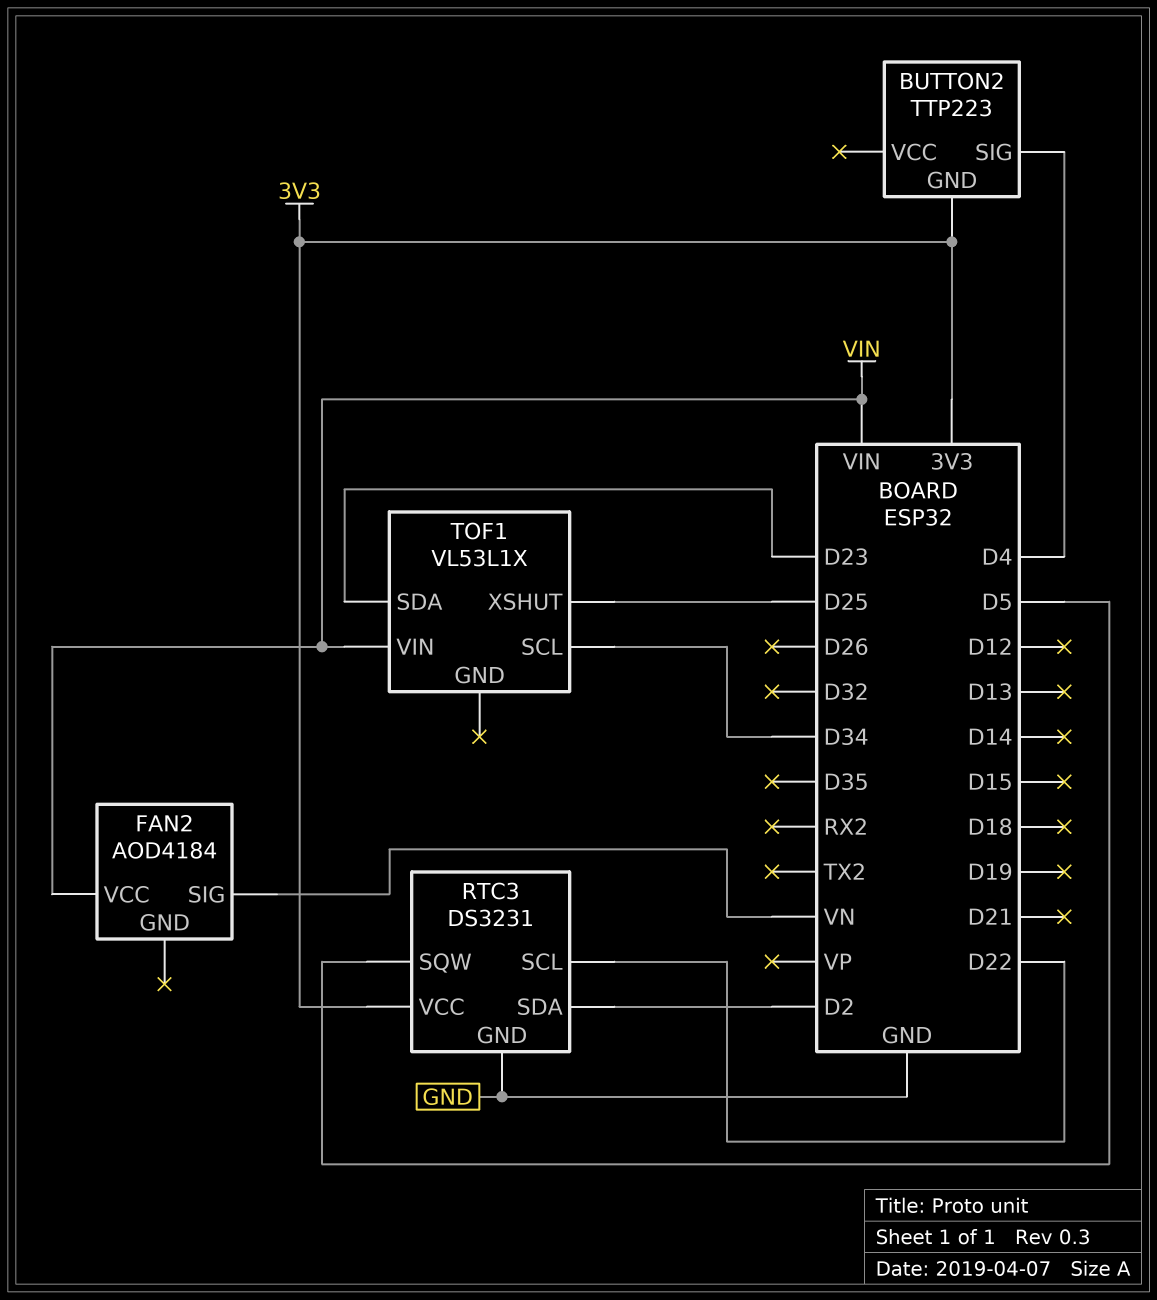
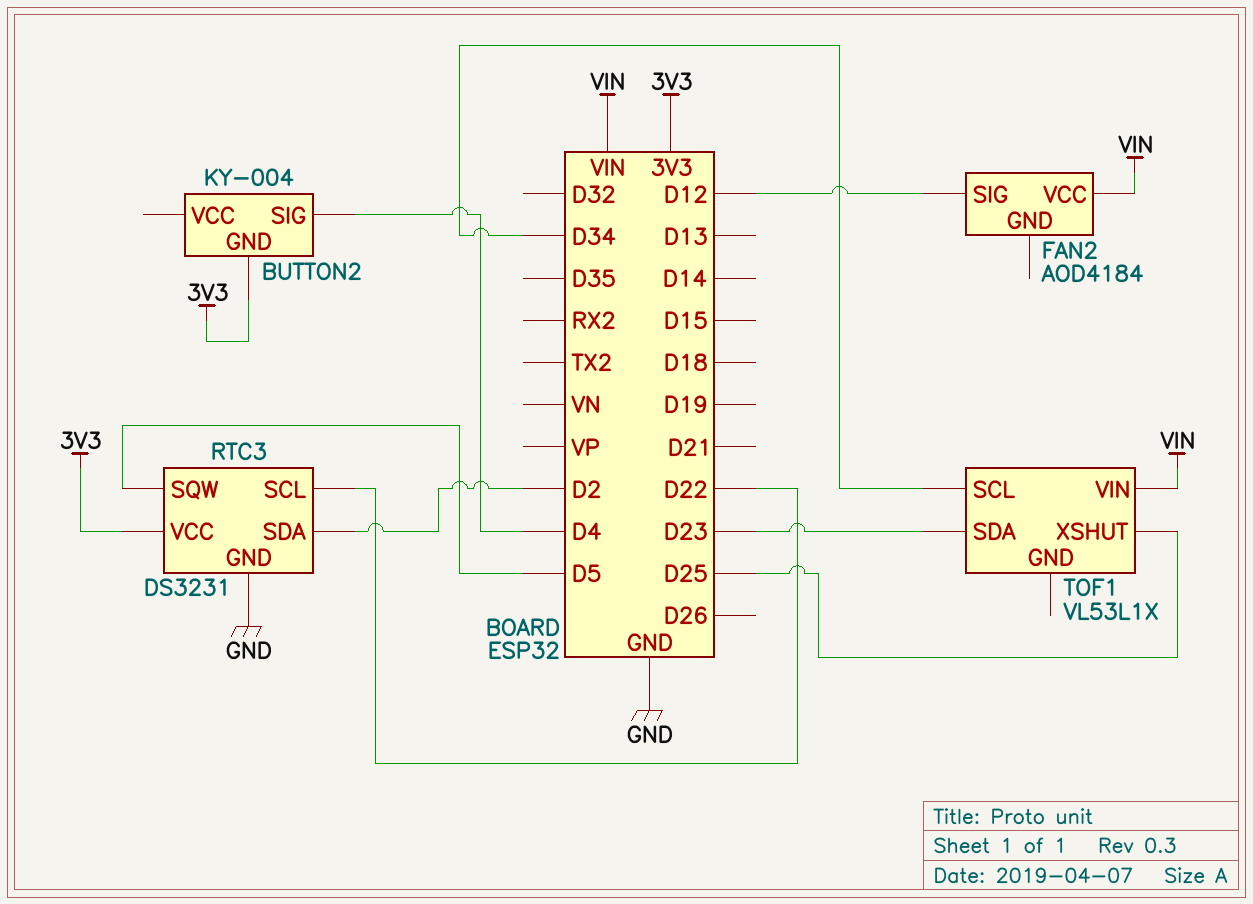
BUTTON2: TTP223 -> KY-004
FAN2 pin SIG: VN -> D12

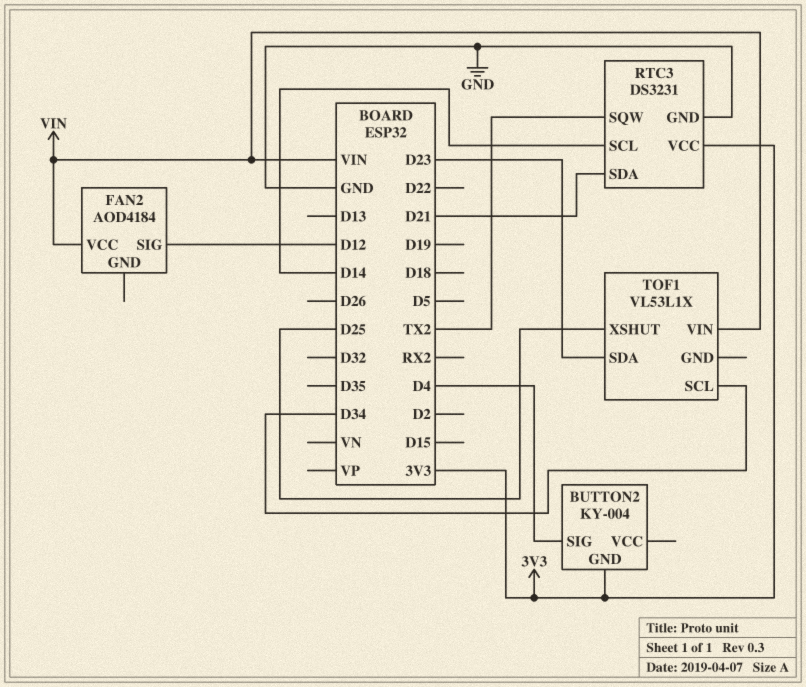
RTC3 pin SCL: D22 -> D14
RTC3 pin SDA: D2 -> D21
RTC3 pin SQW: D5 -> TX2

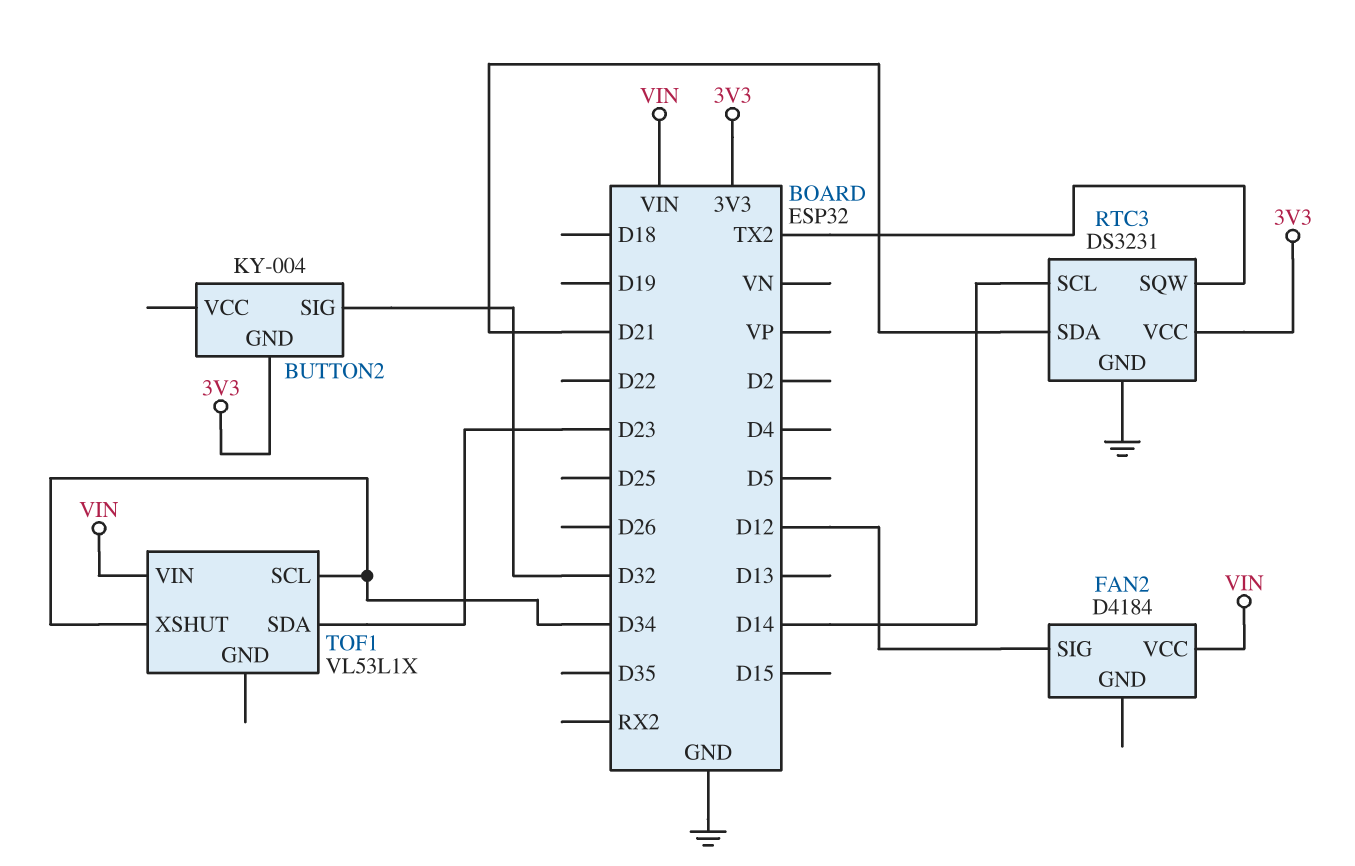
BUTTON2 pin SIG: D4 -> D32
FAN2: AOD4184 -> D4184
TOF1 pin XSHUT: D25 -> D34

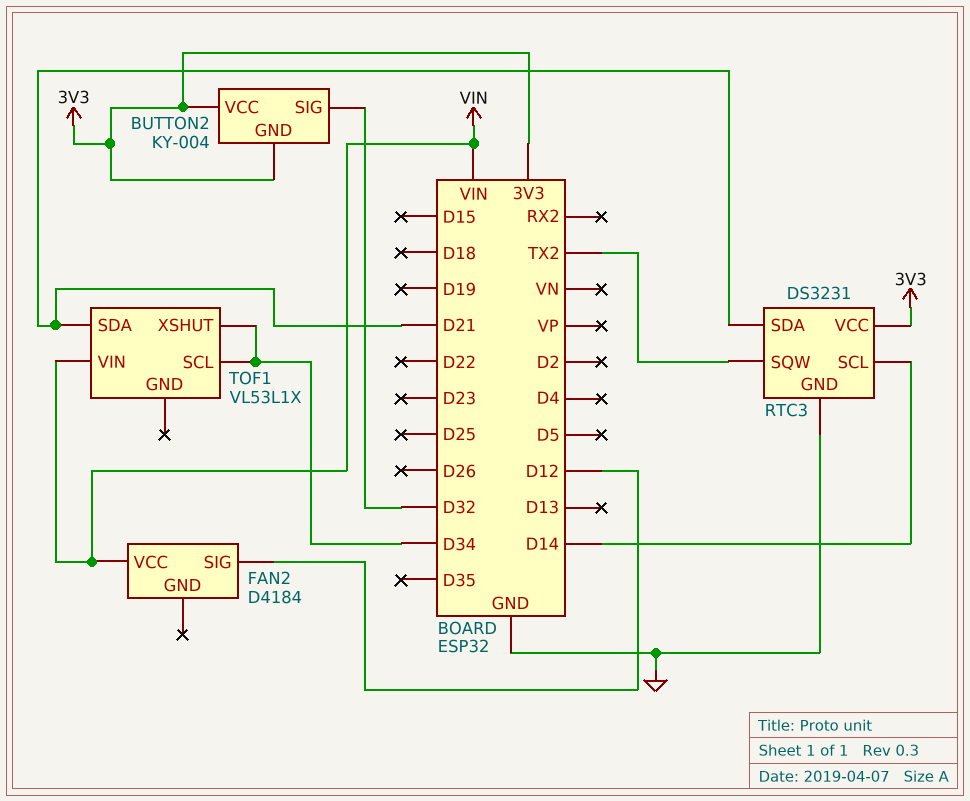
BUTTON2 pin VCC: none -> 3V3
TOF1 pin SDA: D23 -> D21

